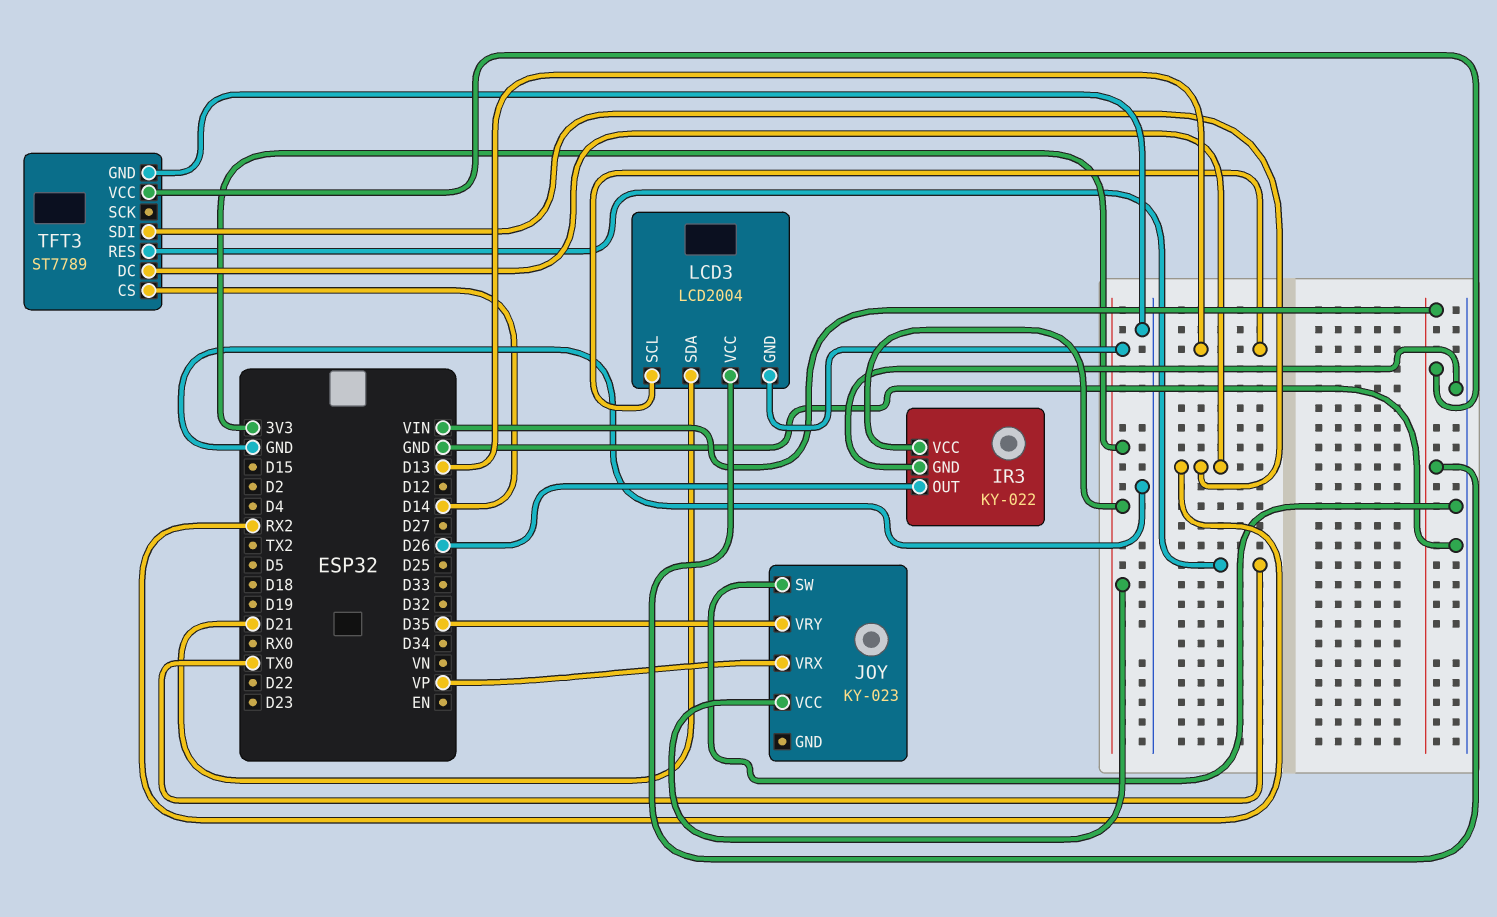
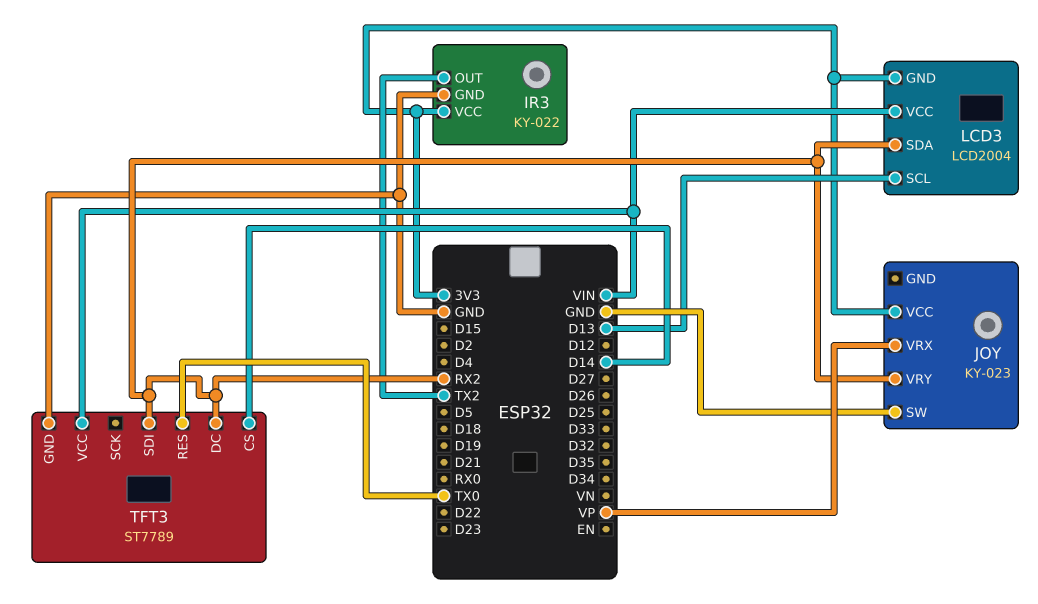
IR3 pin OUT: D26 -> TX2
JOY pin VRY: D35 -> RX2
LCD3 pin SDA: D21 -> RX2

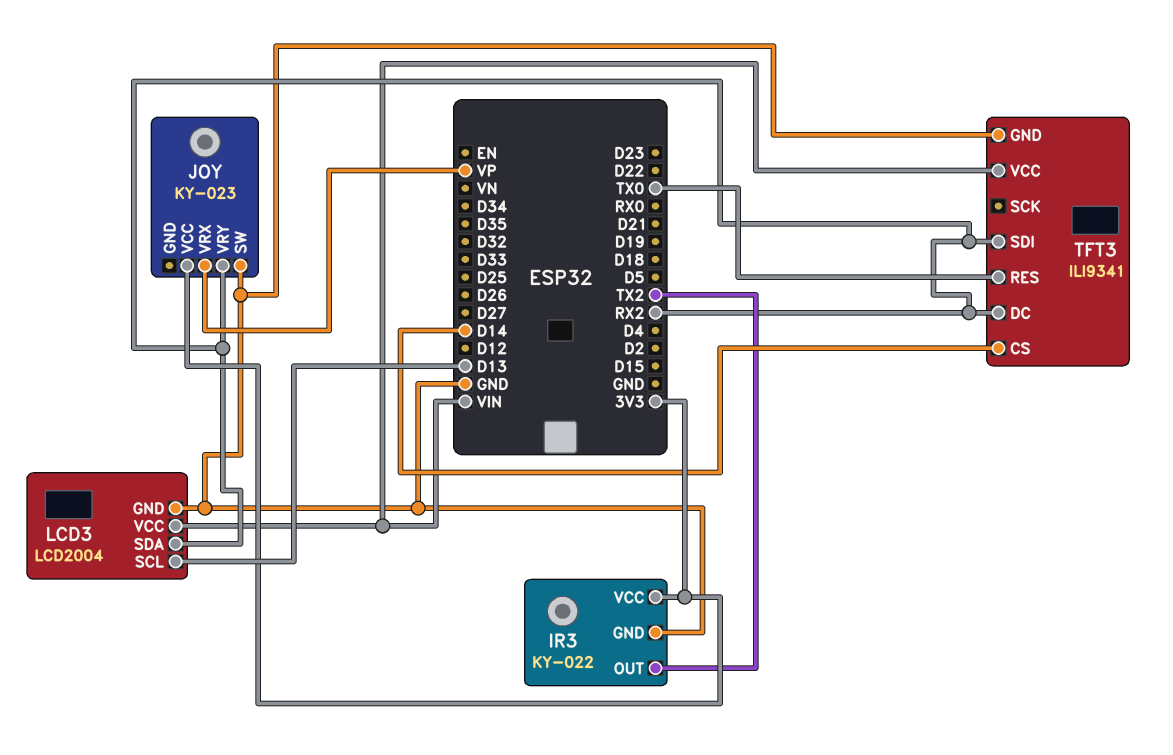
LCD3 pin GND: 3V3 -> GND
TFT3: ST7789 -> ILI9341

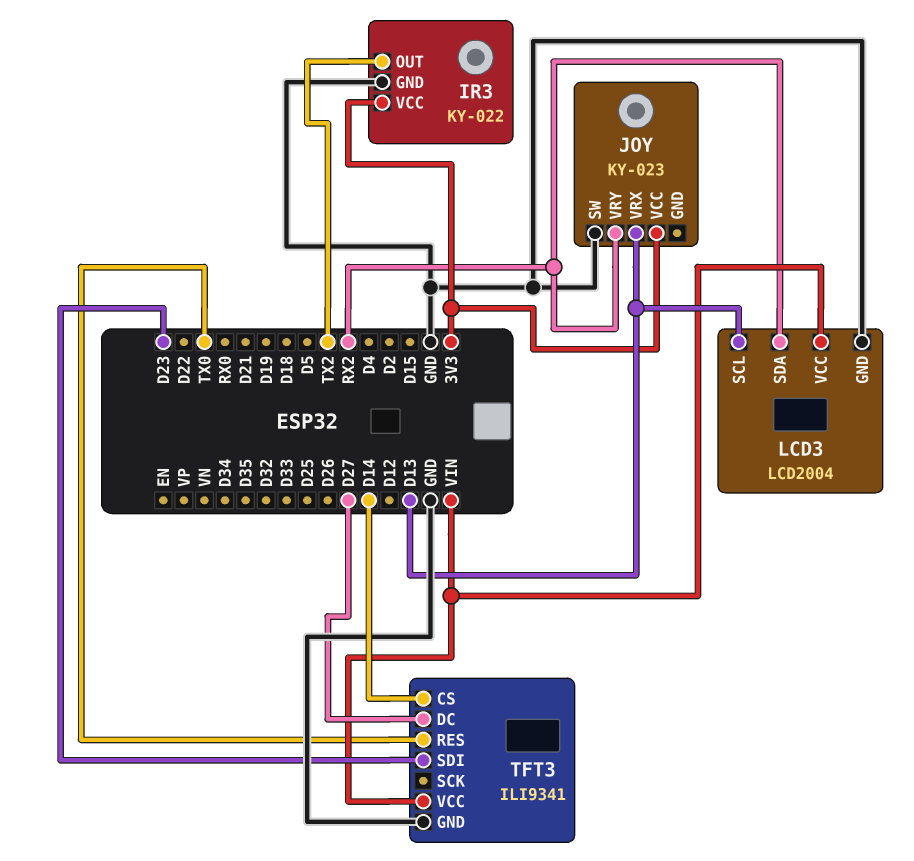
JOY pin VRX: VP -> D13
TFT3 pin DC: RX2 -> D27
TFT3 pin SDI: RX2 -> D23

